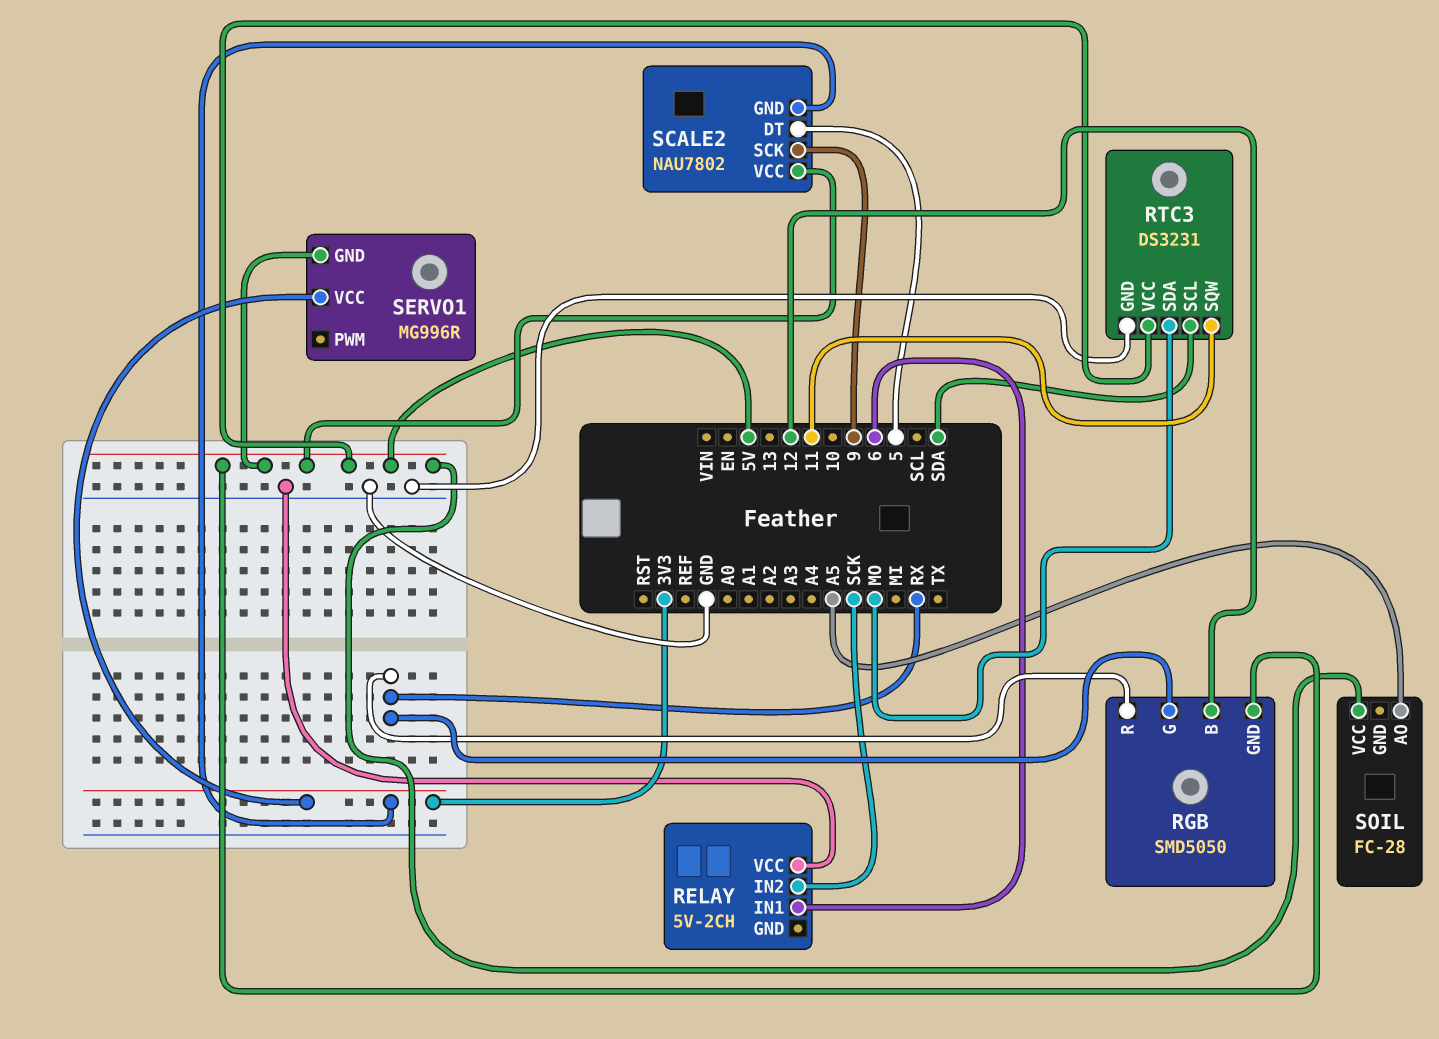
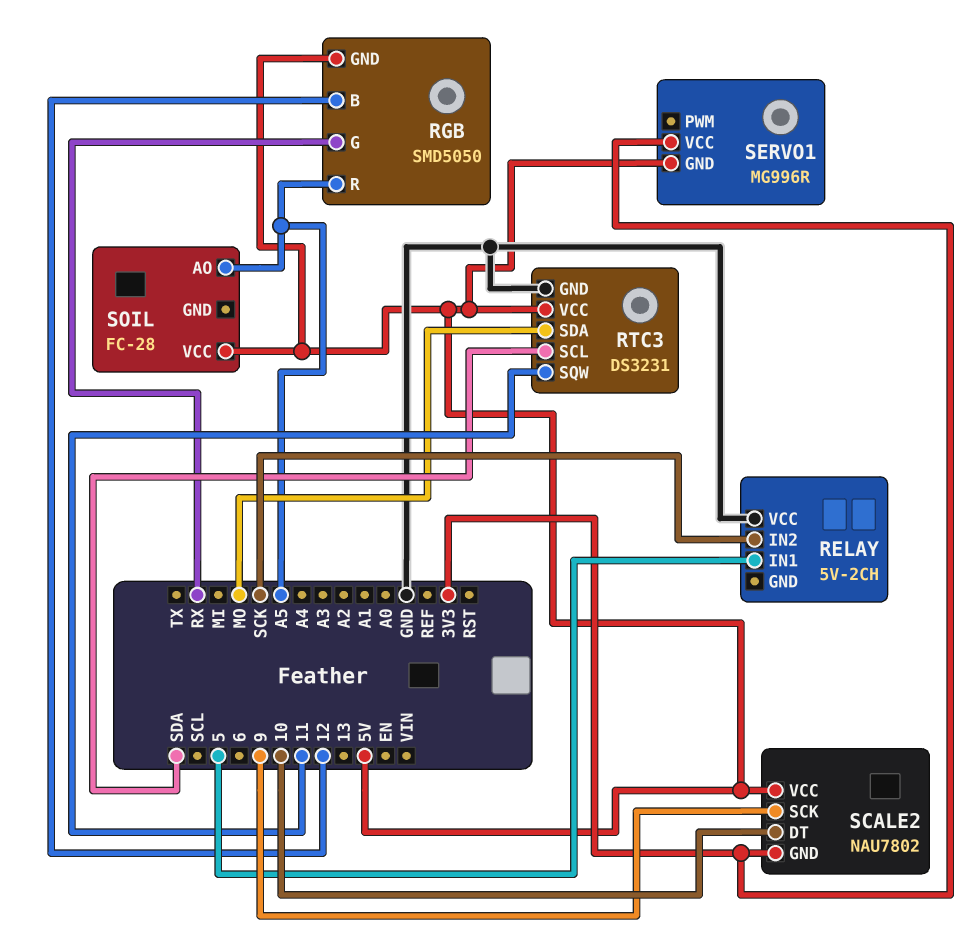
RELAY pin IN1: 6 -> 5
RGB pin R: RX -> A5
SCALE2 pin DT: 5 -> 10

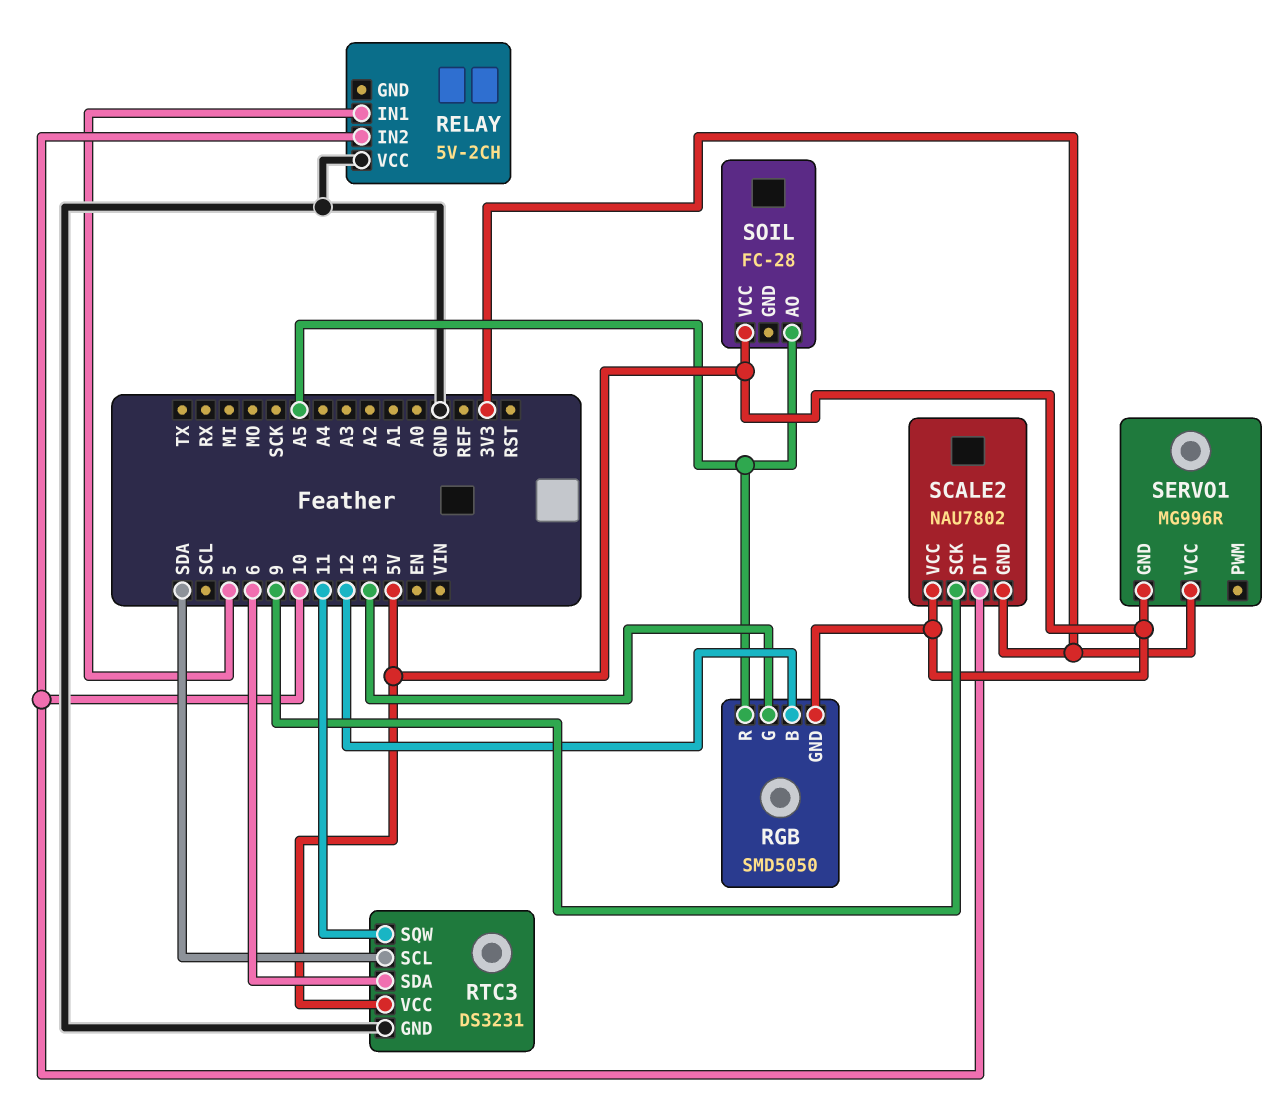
RELAY pin IN2: SCK -> 10
RGB pin G: RX -> 13
RTC3 pin SDA: MO -> 6

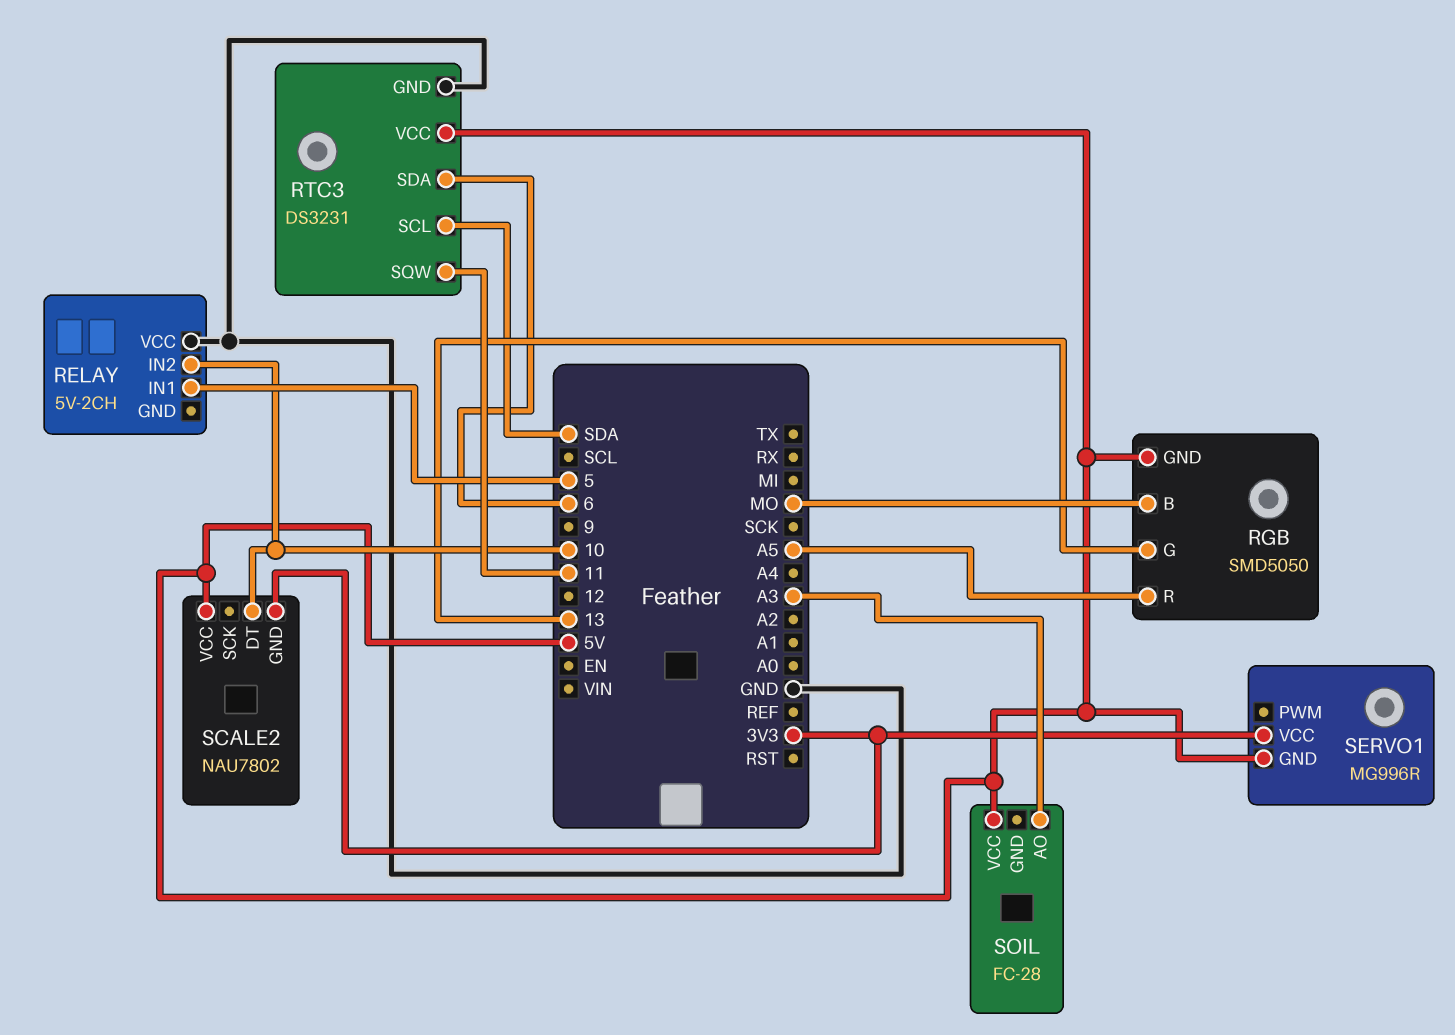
RGB pin B: 12 -> MO
SCALE2 pin SCK: 9 -> none
SOIL pin AO: A5 -> A3

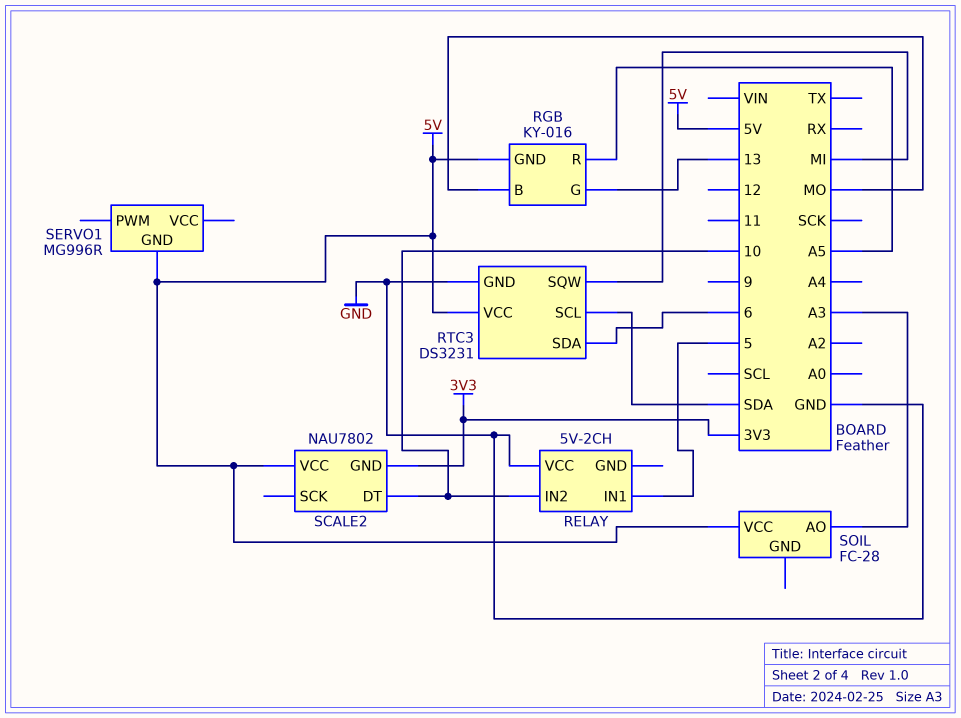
RGB: SMD5050 -> KY-016
RTC3 pin SQW: 11 -> MI
SERVO1 pin VCC: 3V3 -> none

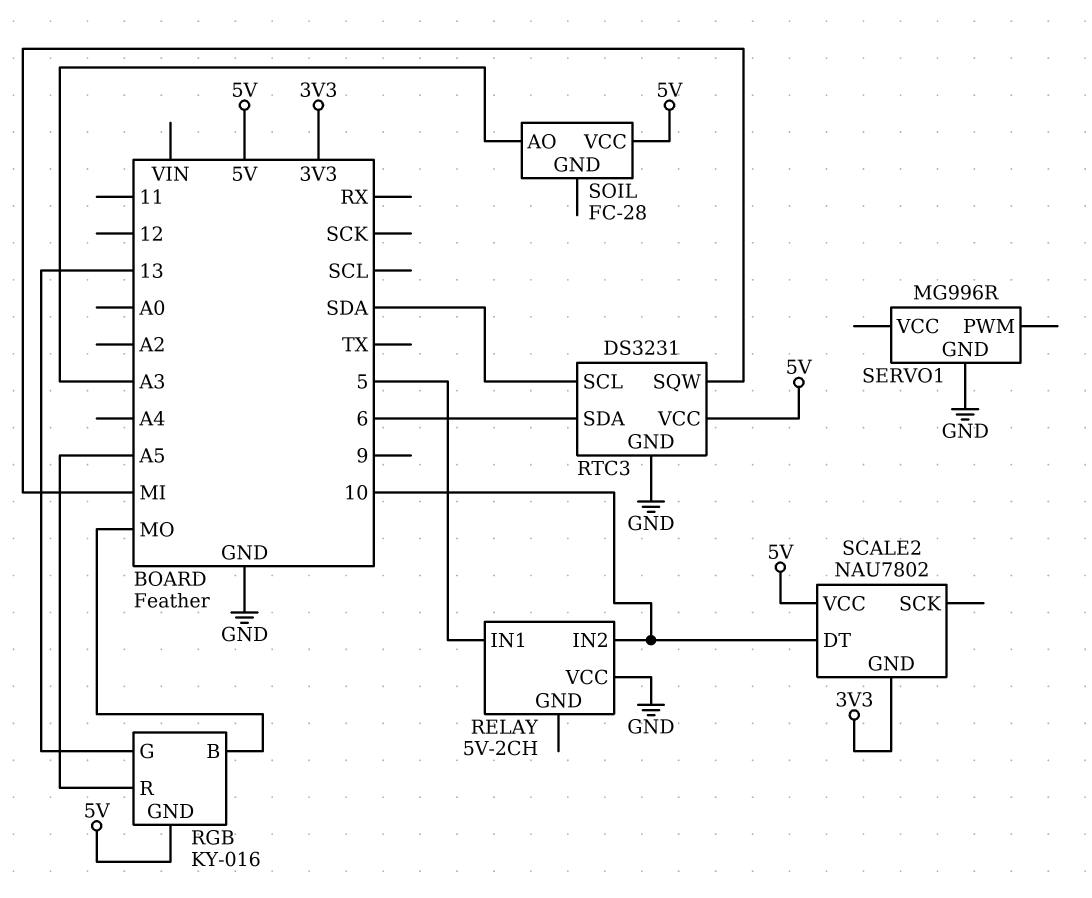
SERVO1 pin GND: 5V -> GND

